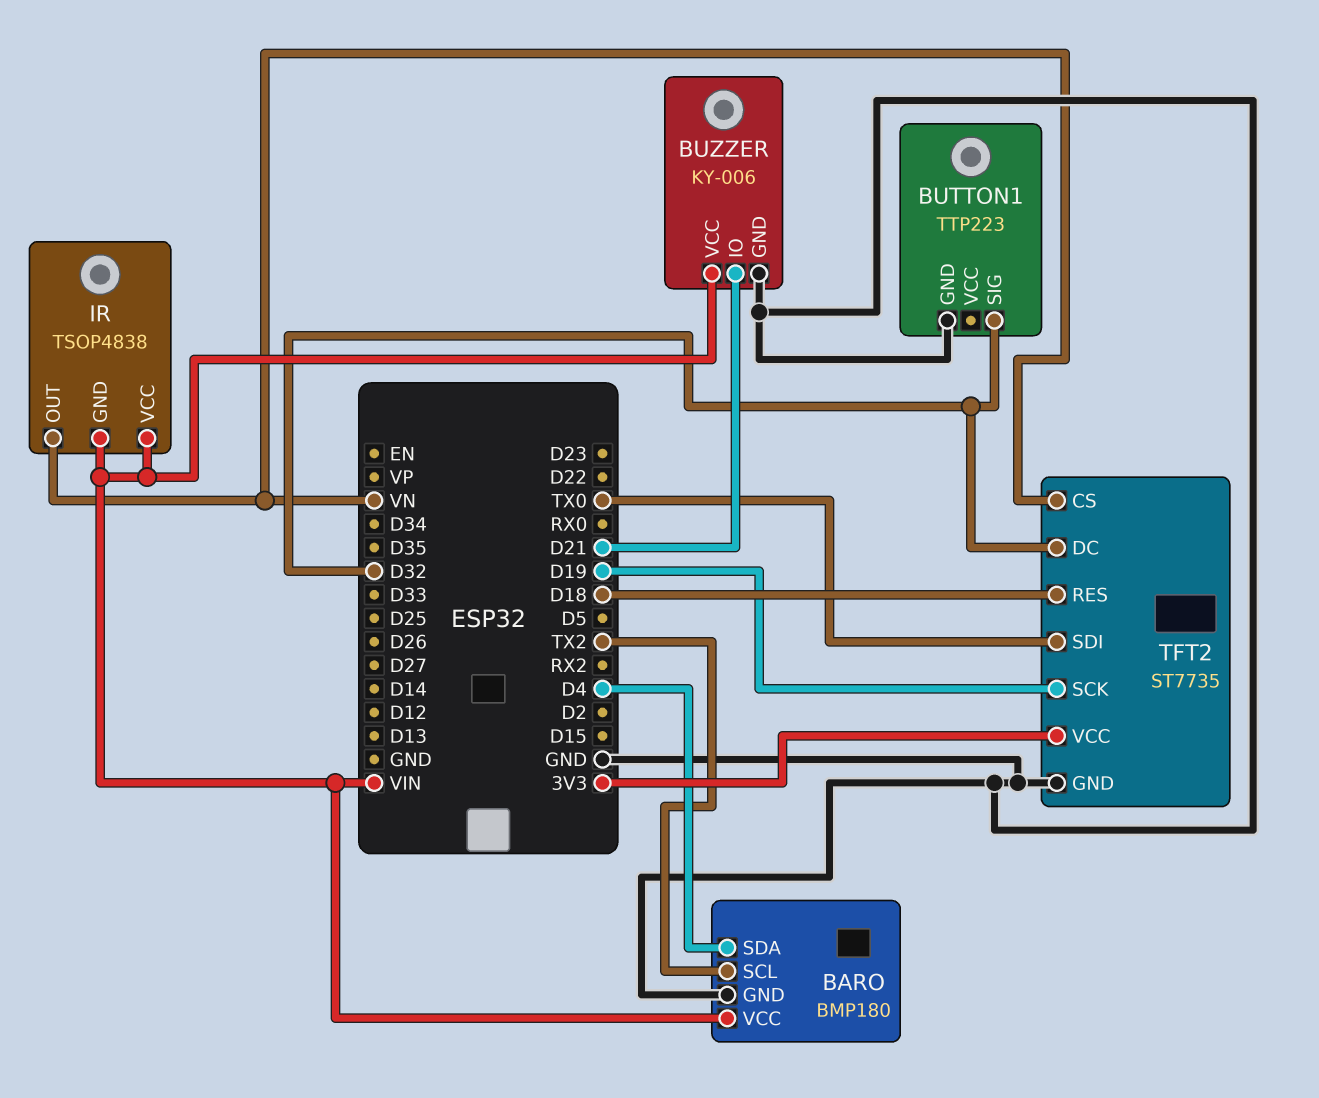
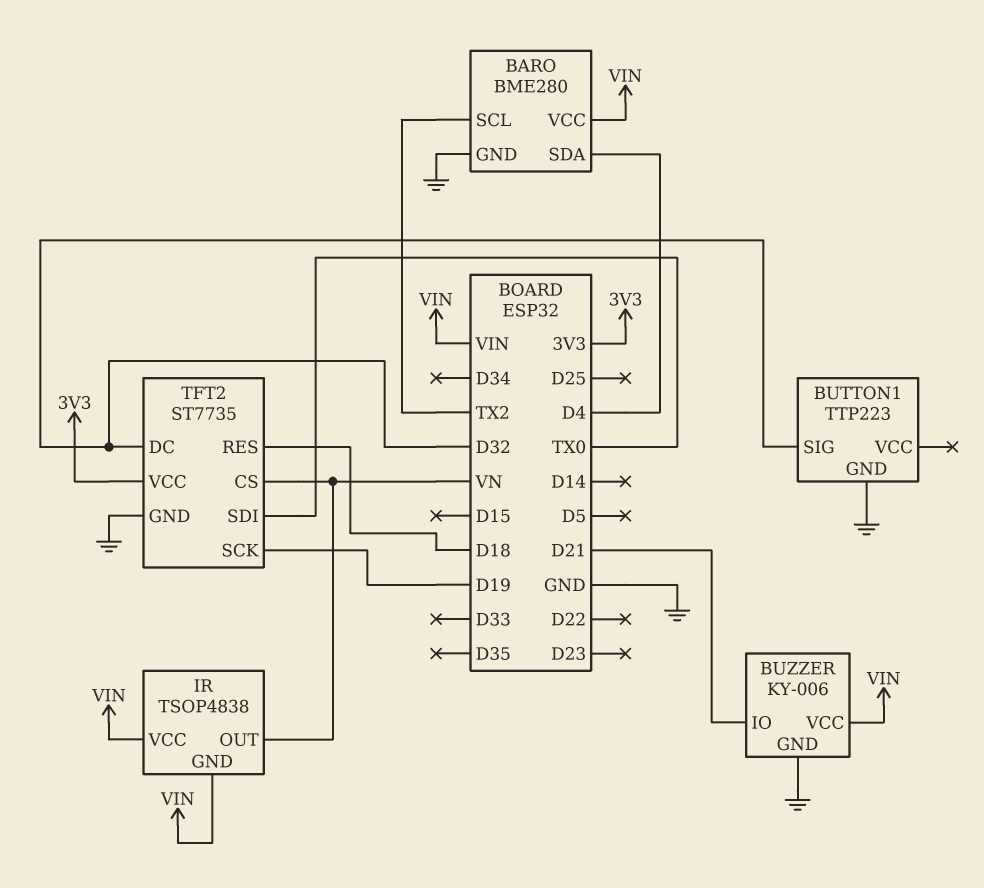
BARO: BMP180 -> BME280

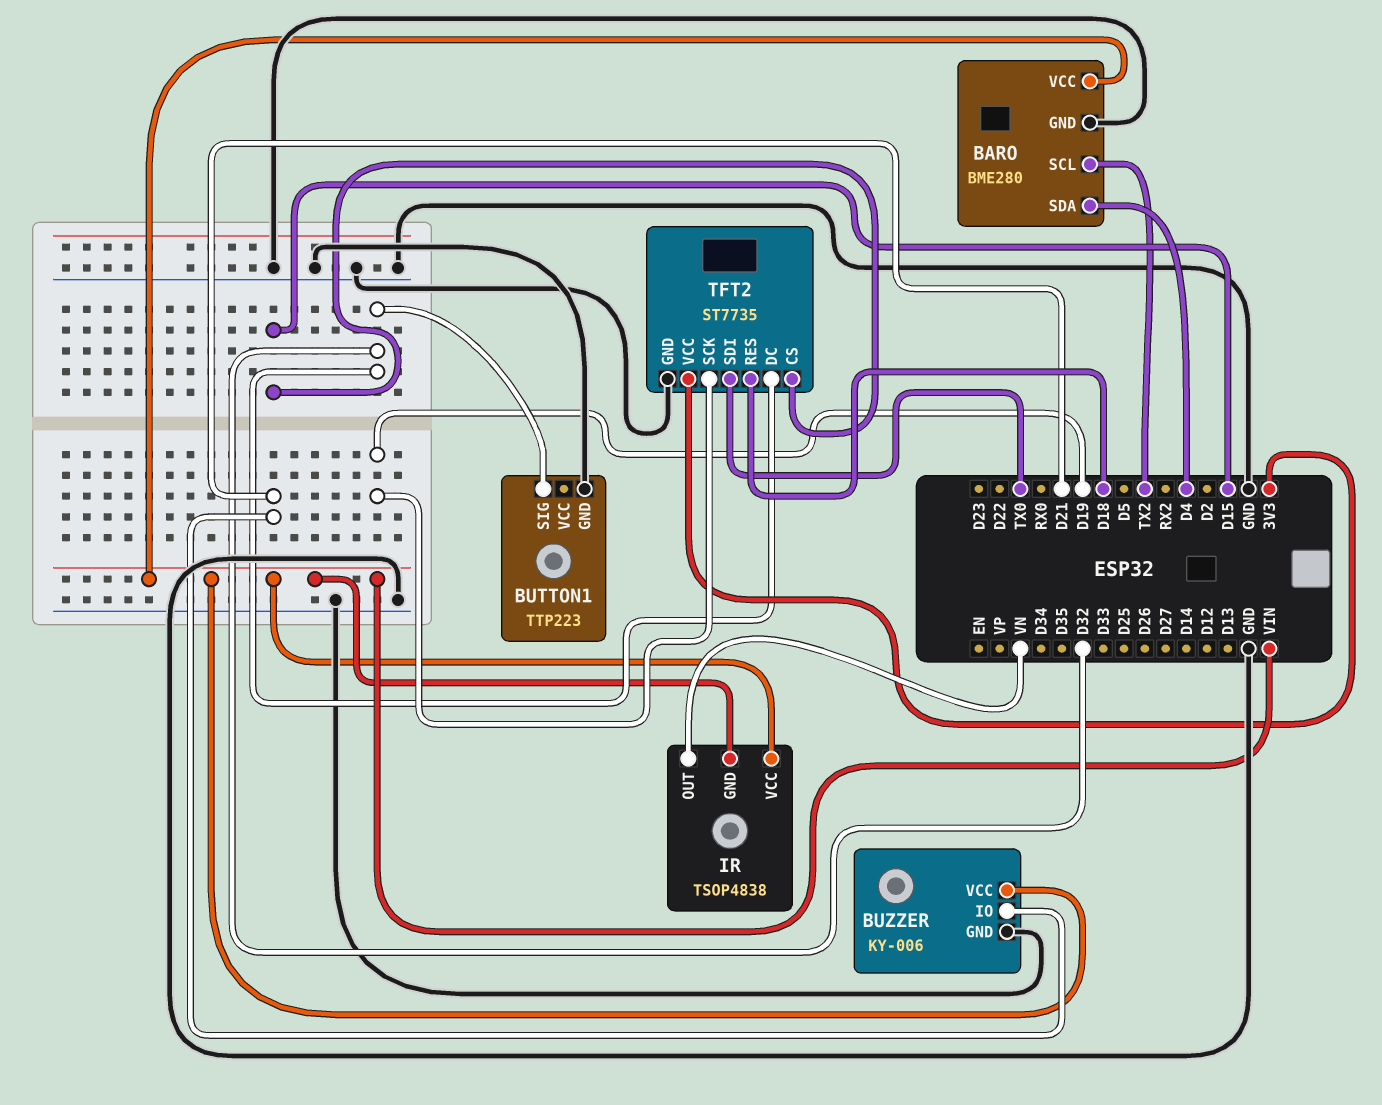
TFT2 pin CS: VN -> D15

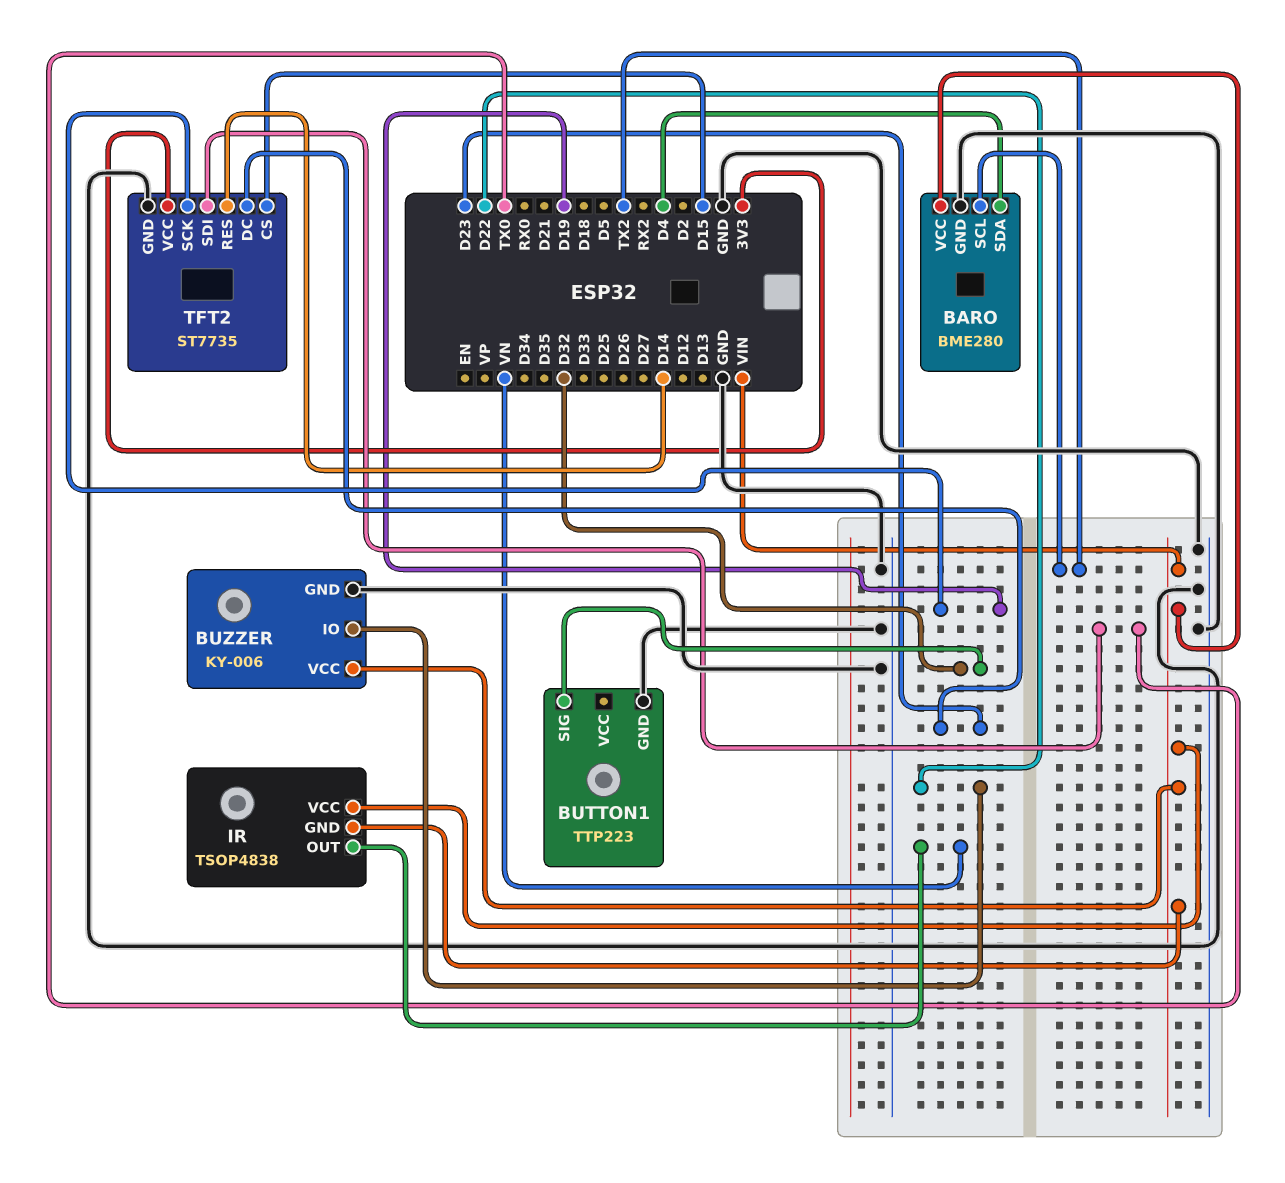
BUZZER pin IO: D21 -> D22
TFT2 pin DC: D32 -> D23
TFT2 pin RES: D18 -> D14

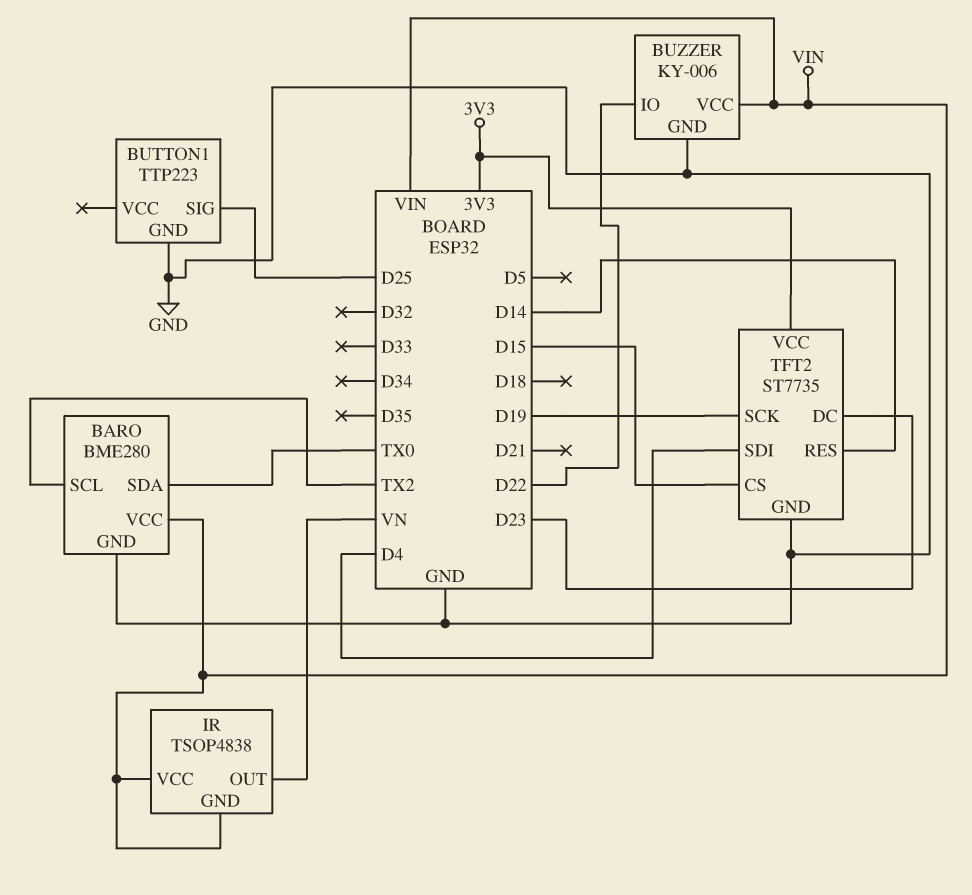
BARO pin SDA: D4 -> TX0
BUTTON1 pin SIG: D32 -> D25
TFT2 pin SDI: TX0 -> D4

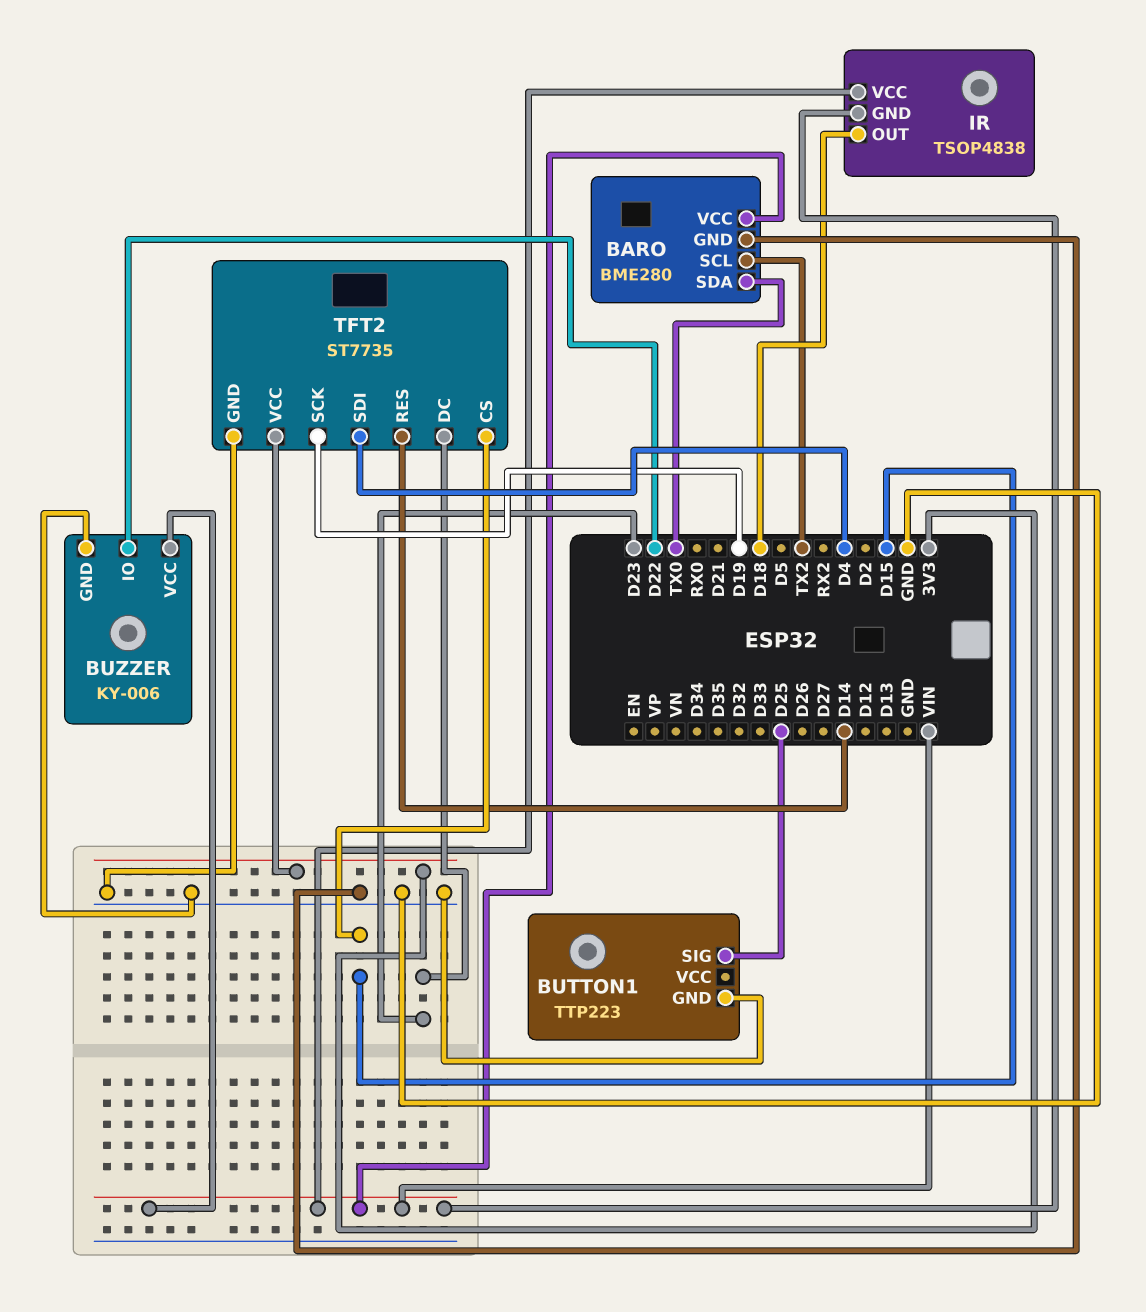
IR pin OUT: VN -> D18

